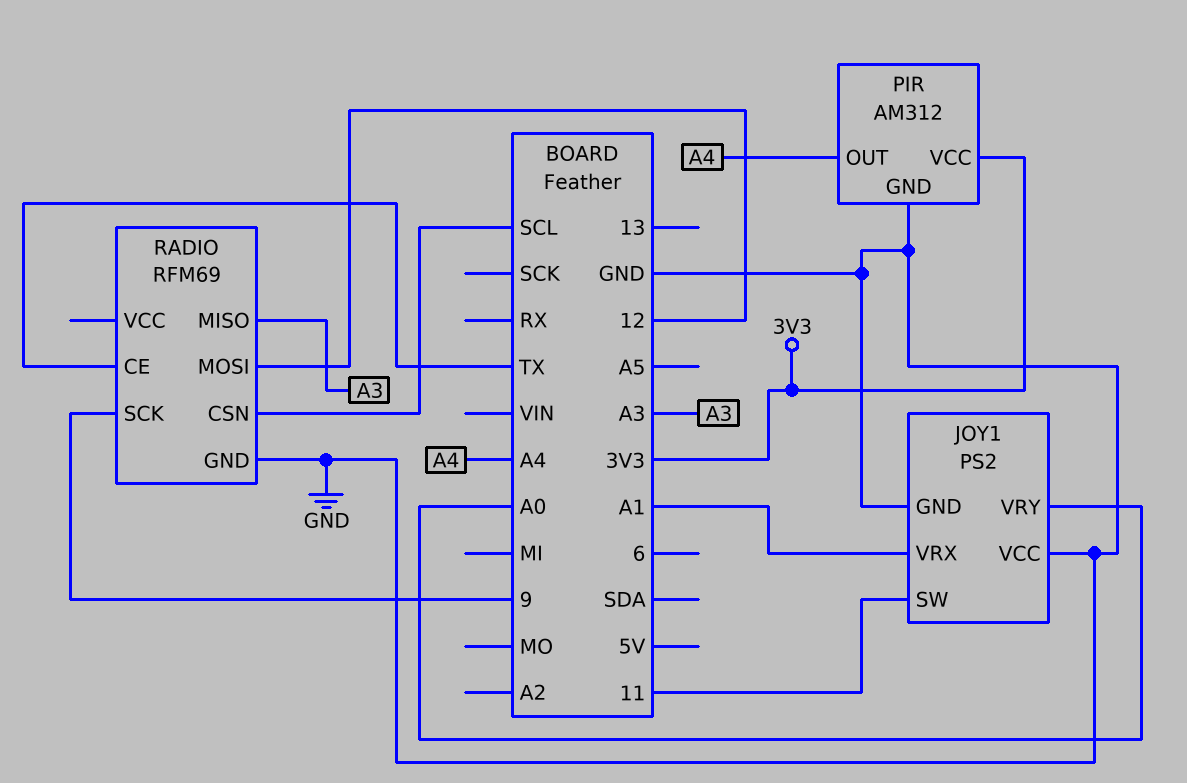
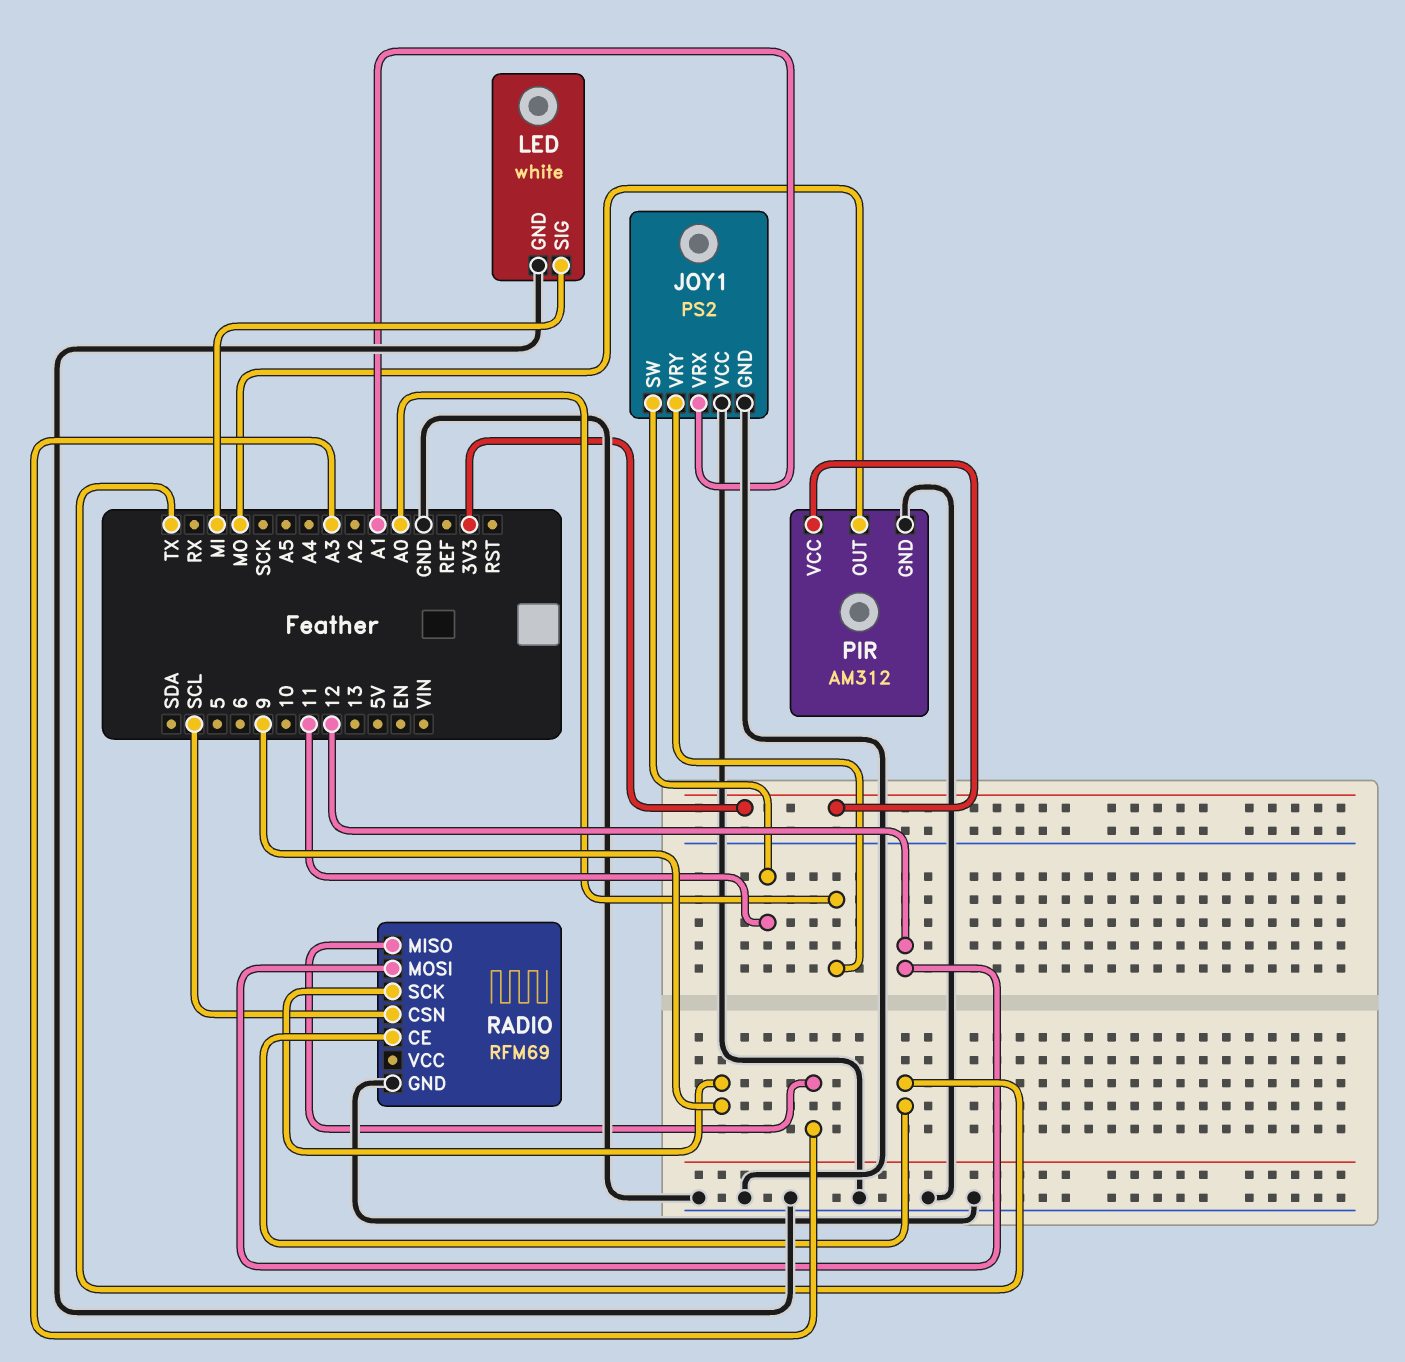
LED: none -> white
LED pin GND: none -> GND
LED pin SIG: none -> MI
PIR pin OUT: A4 -> MO

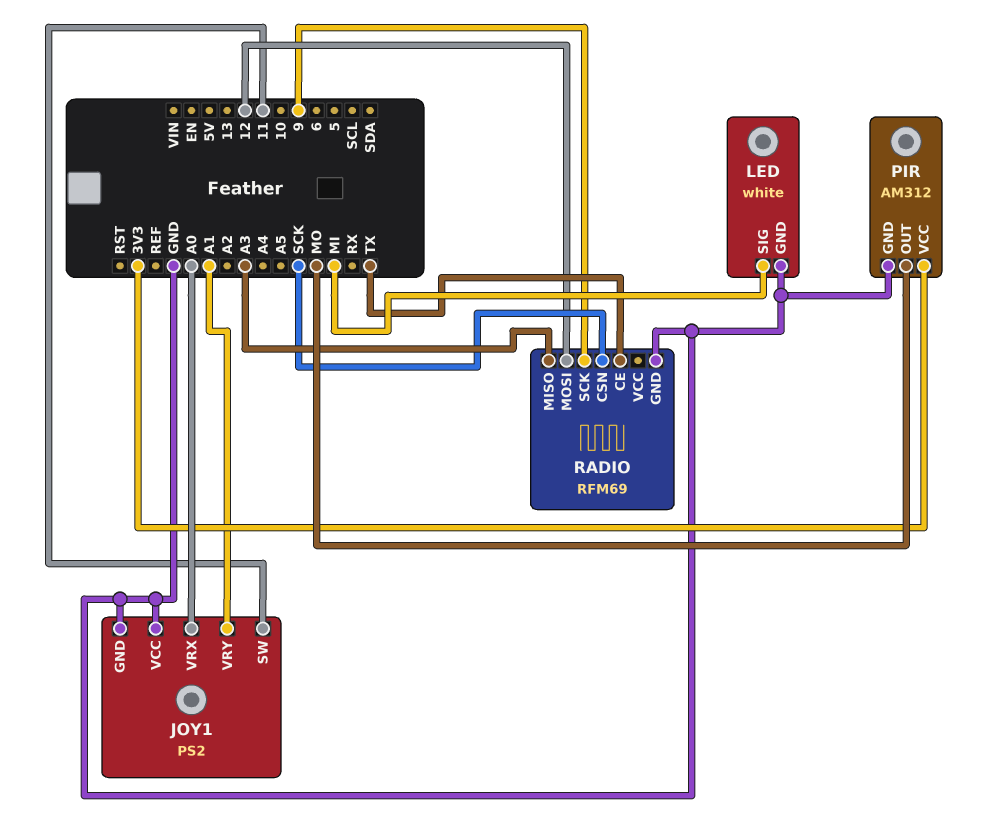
JOY1 pin VRX: A1 -> A0
JOY1 pin VRY: A0 -> A1
RADIO pin CSN: SCL -> SCK

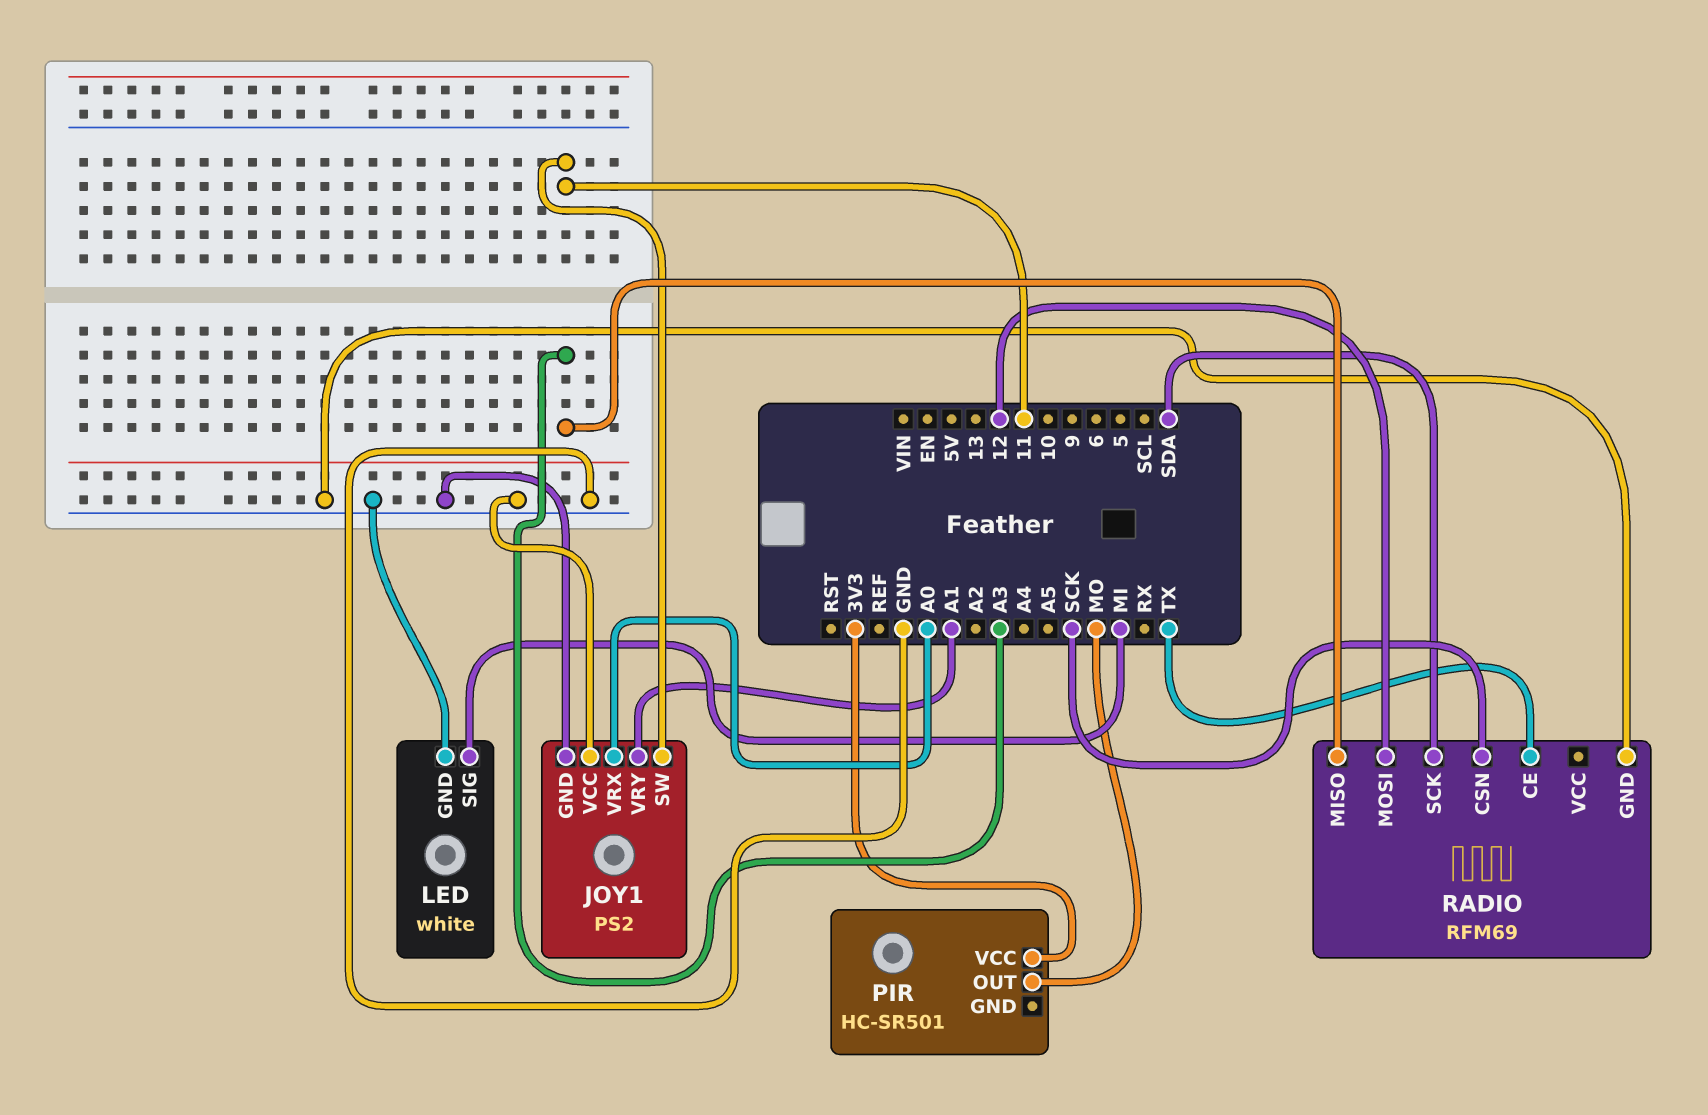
PIR: AM312 -> HC-SR501
PIR pin GND: GND -> none
RADIO pin SCK: 9 -> SDA

